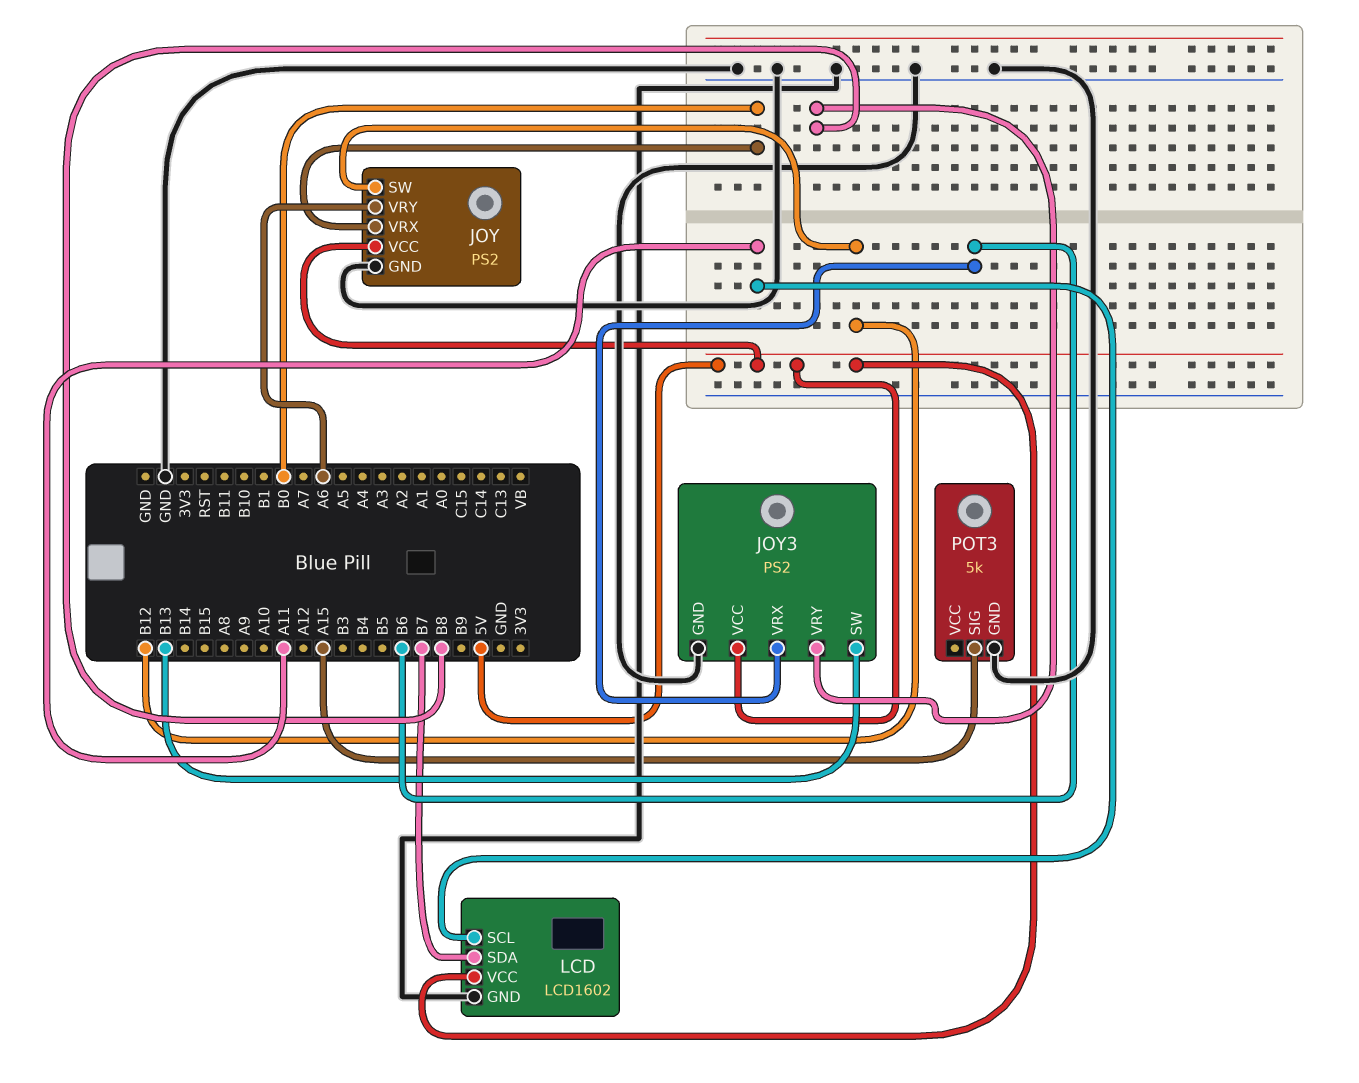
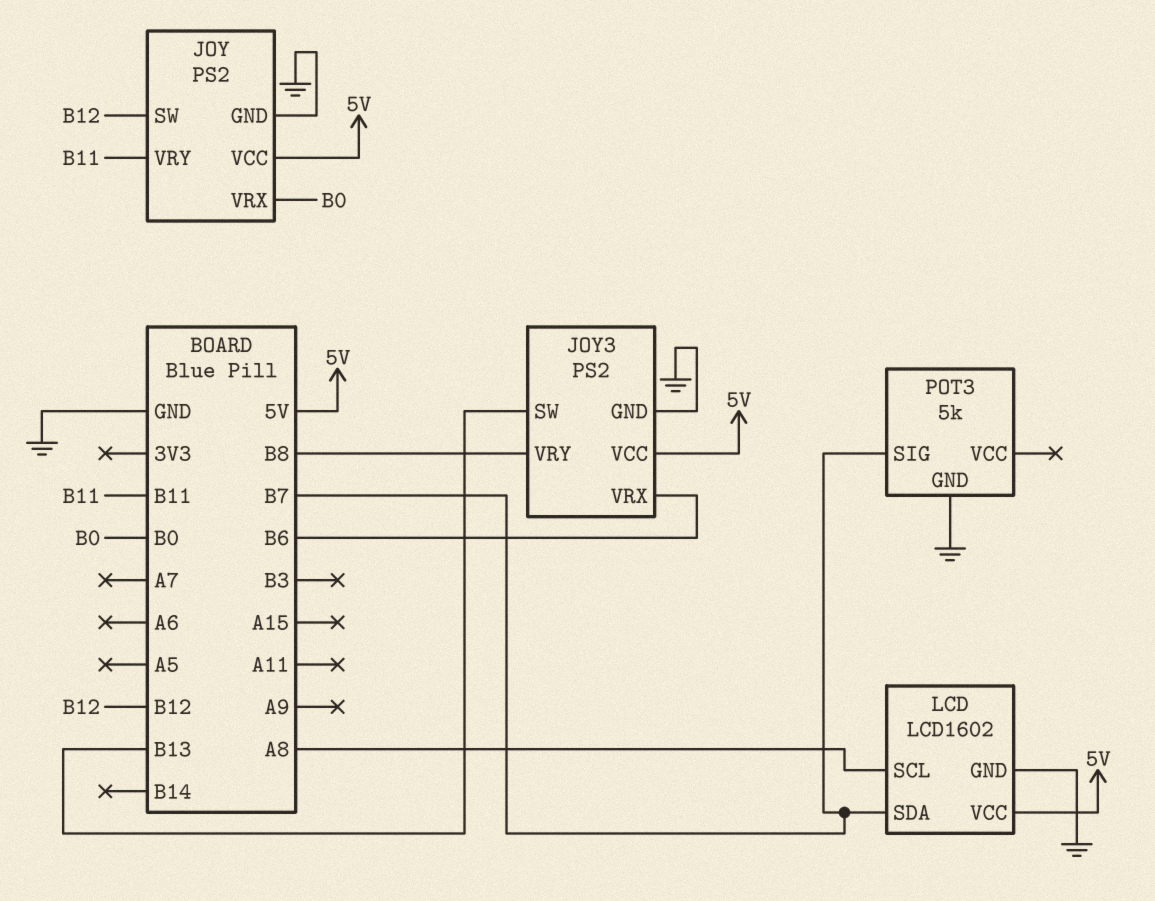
JOY pin VRY: A6 -> B11
LCD pin SCL: A11 -> A8
POT3 pin SIG: A15 -> B7

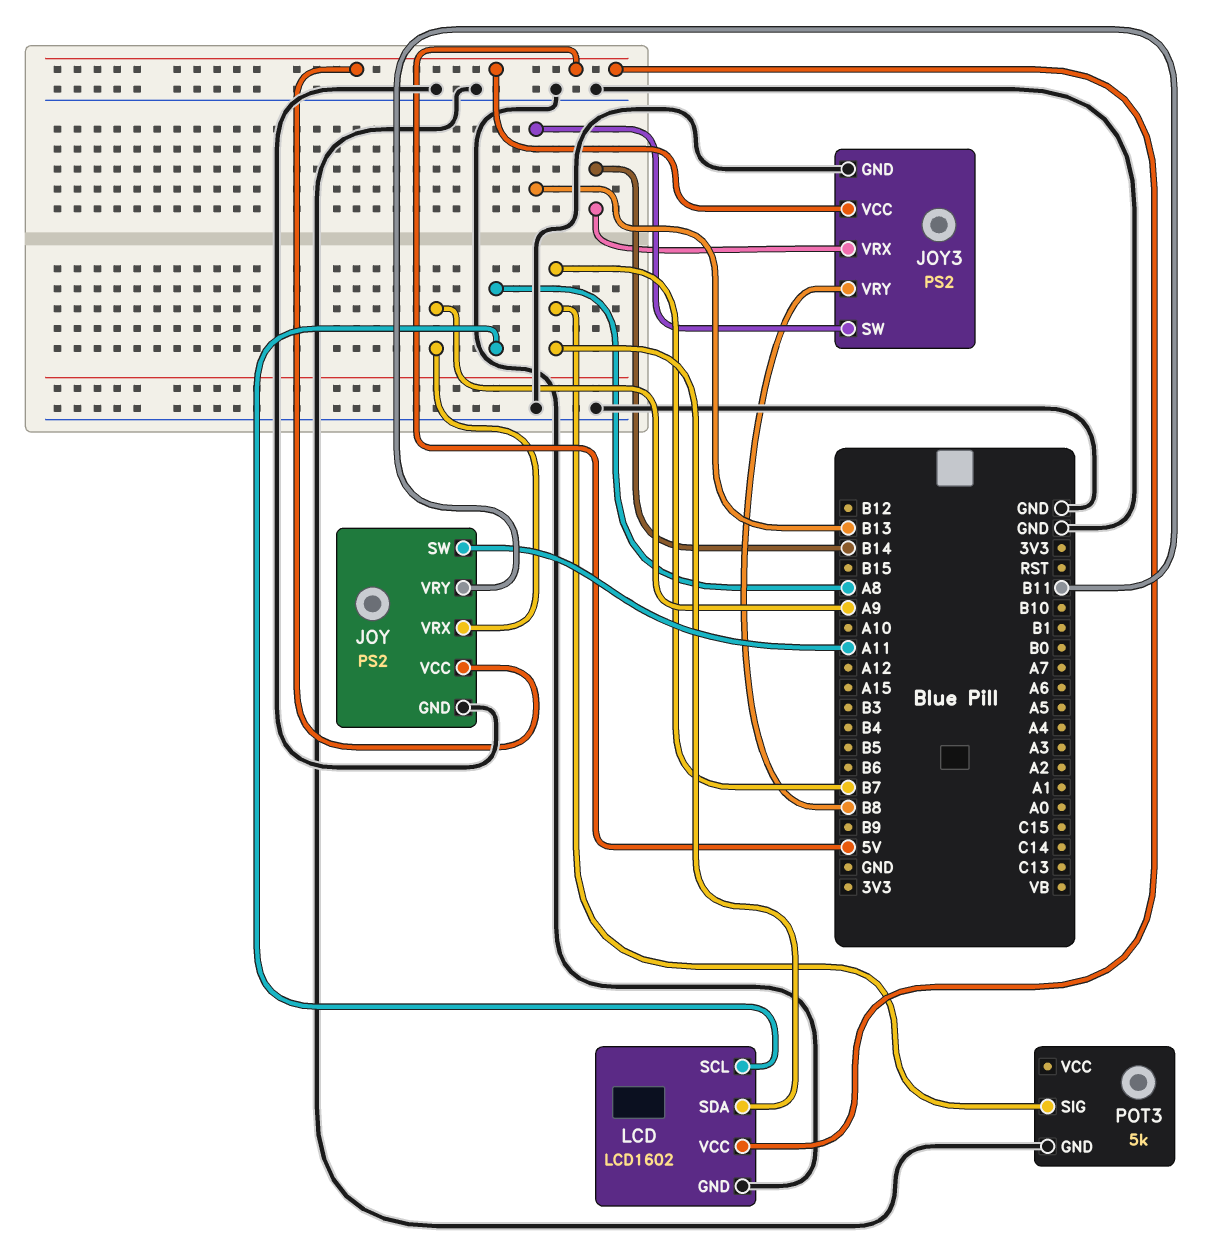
JOY pin SW: B12 -> A11
JOY pin VRX: B0 -> A9
JOY3 pin VRX: B6 -> B14

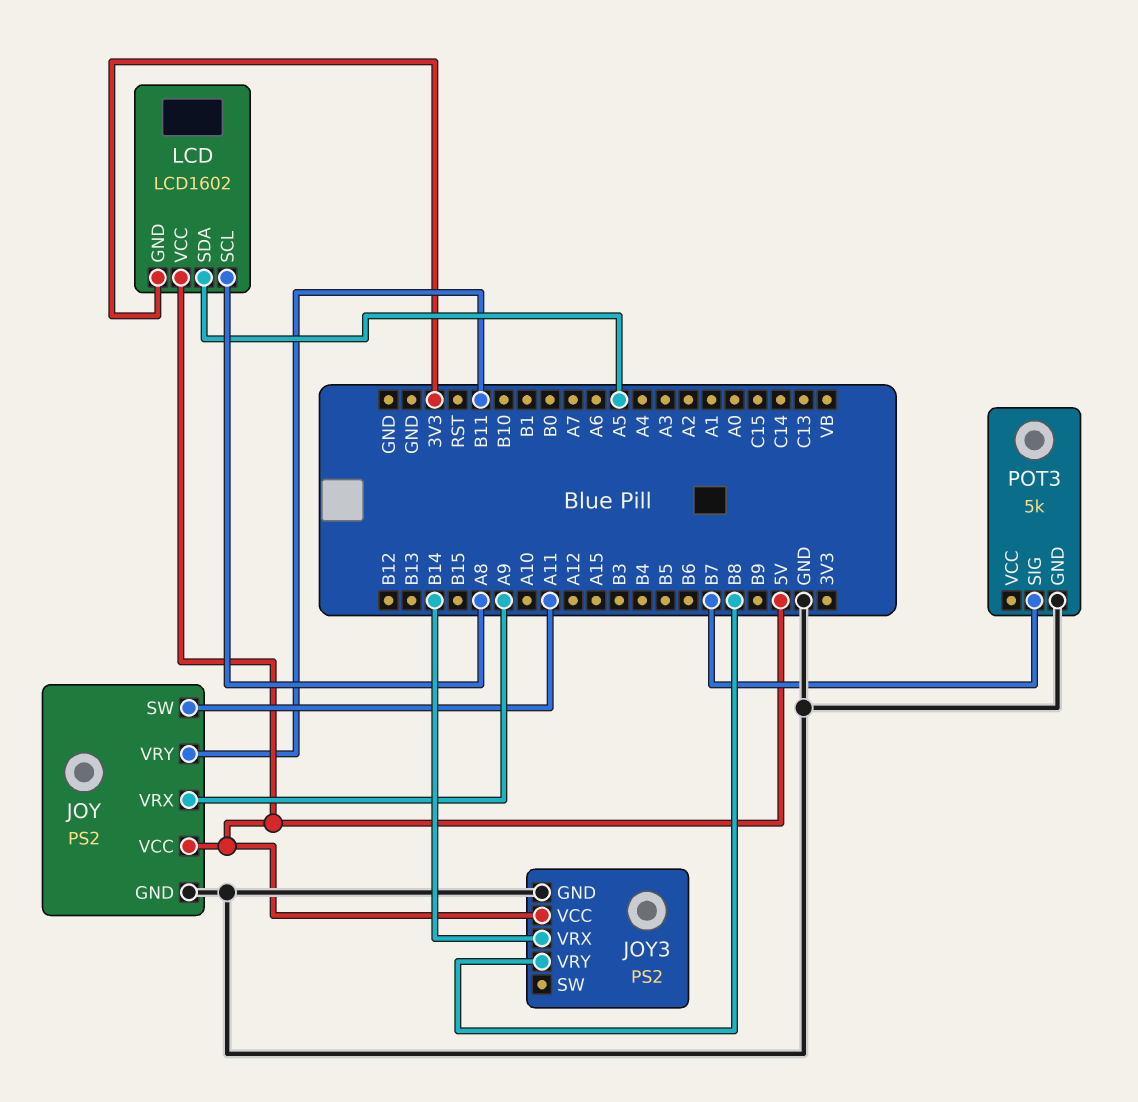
JOY3 pin SW: B13 -> none
LCD pin GND: GND -> 3V3
LCD pin SDA: B7 -> A5

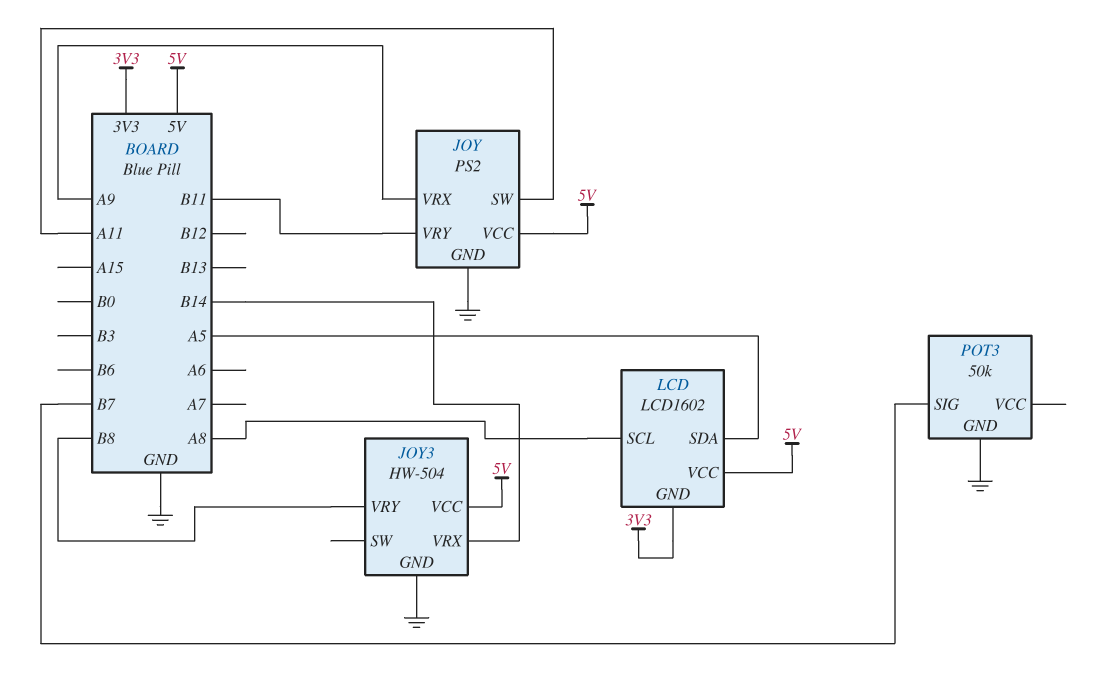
JOY3: PS2 -> HW-504
POT3: 5k -> 50k

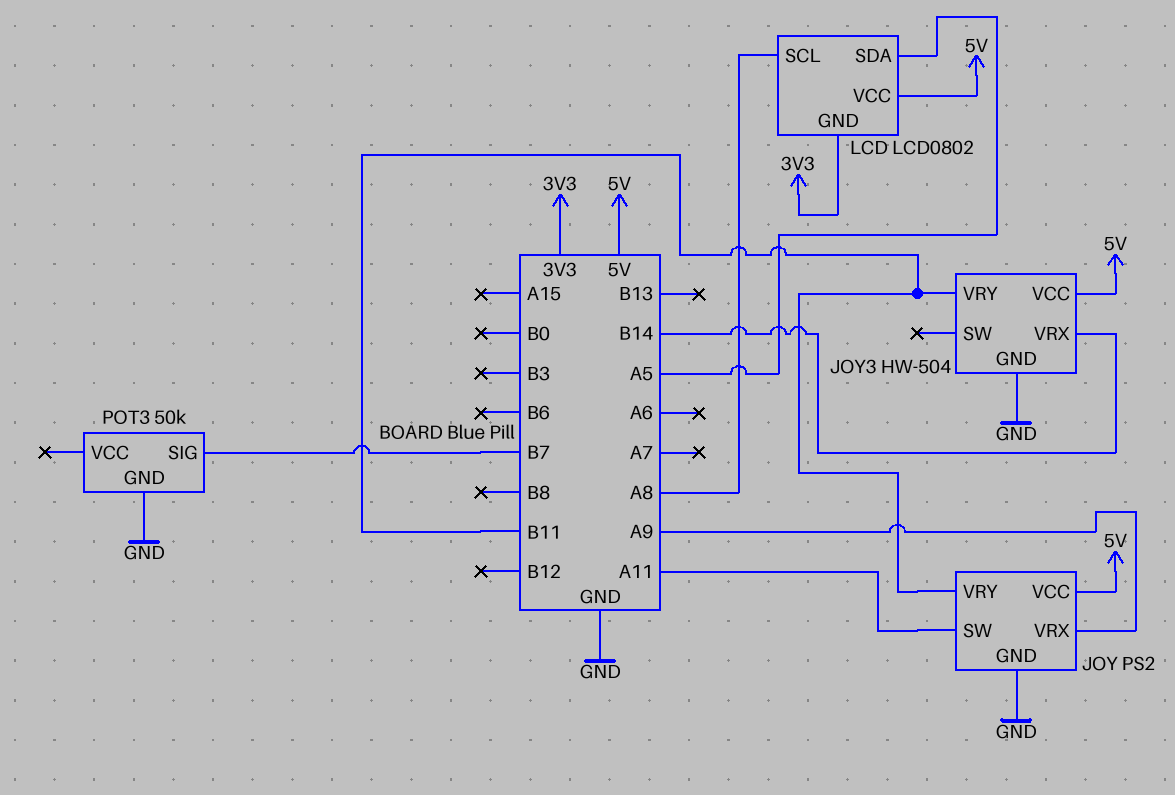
JOY3 pin VRY: B8 -> B11
LCD: LCD1602 -> LCD0802

